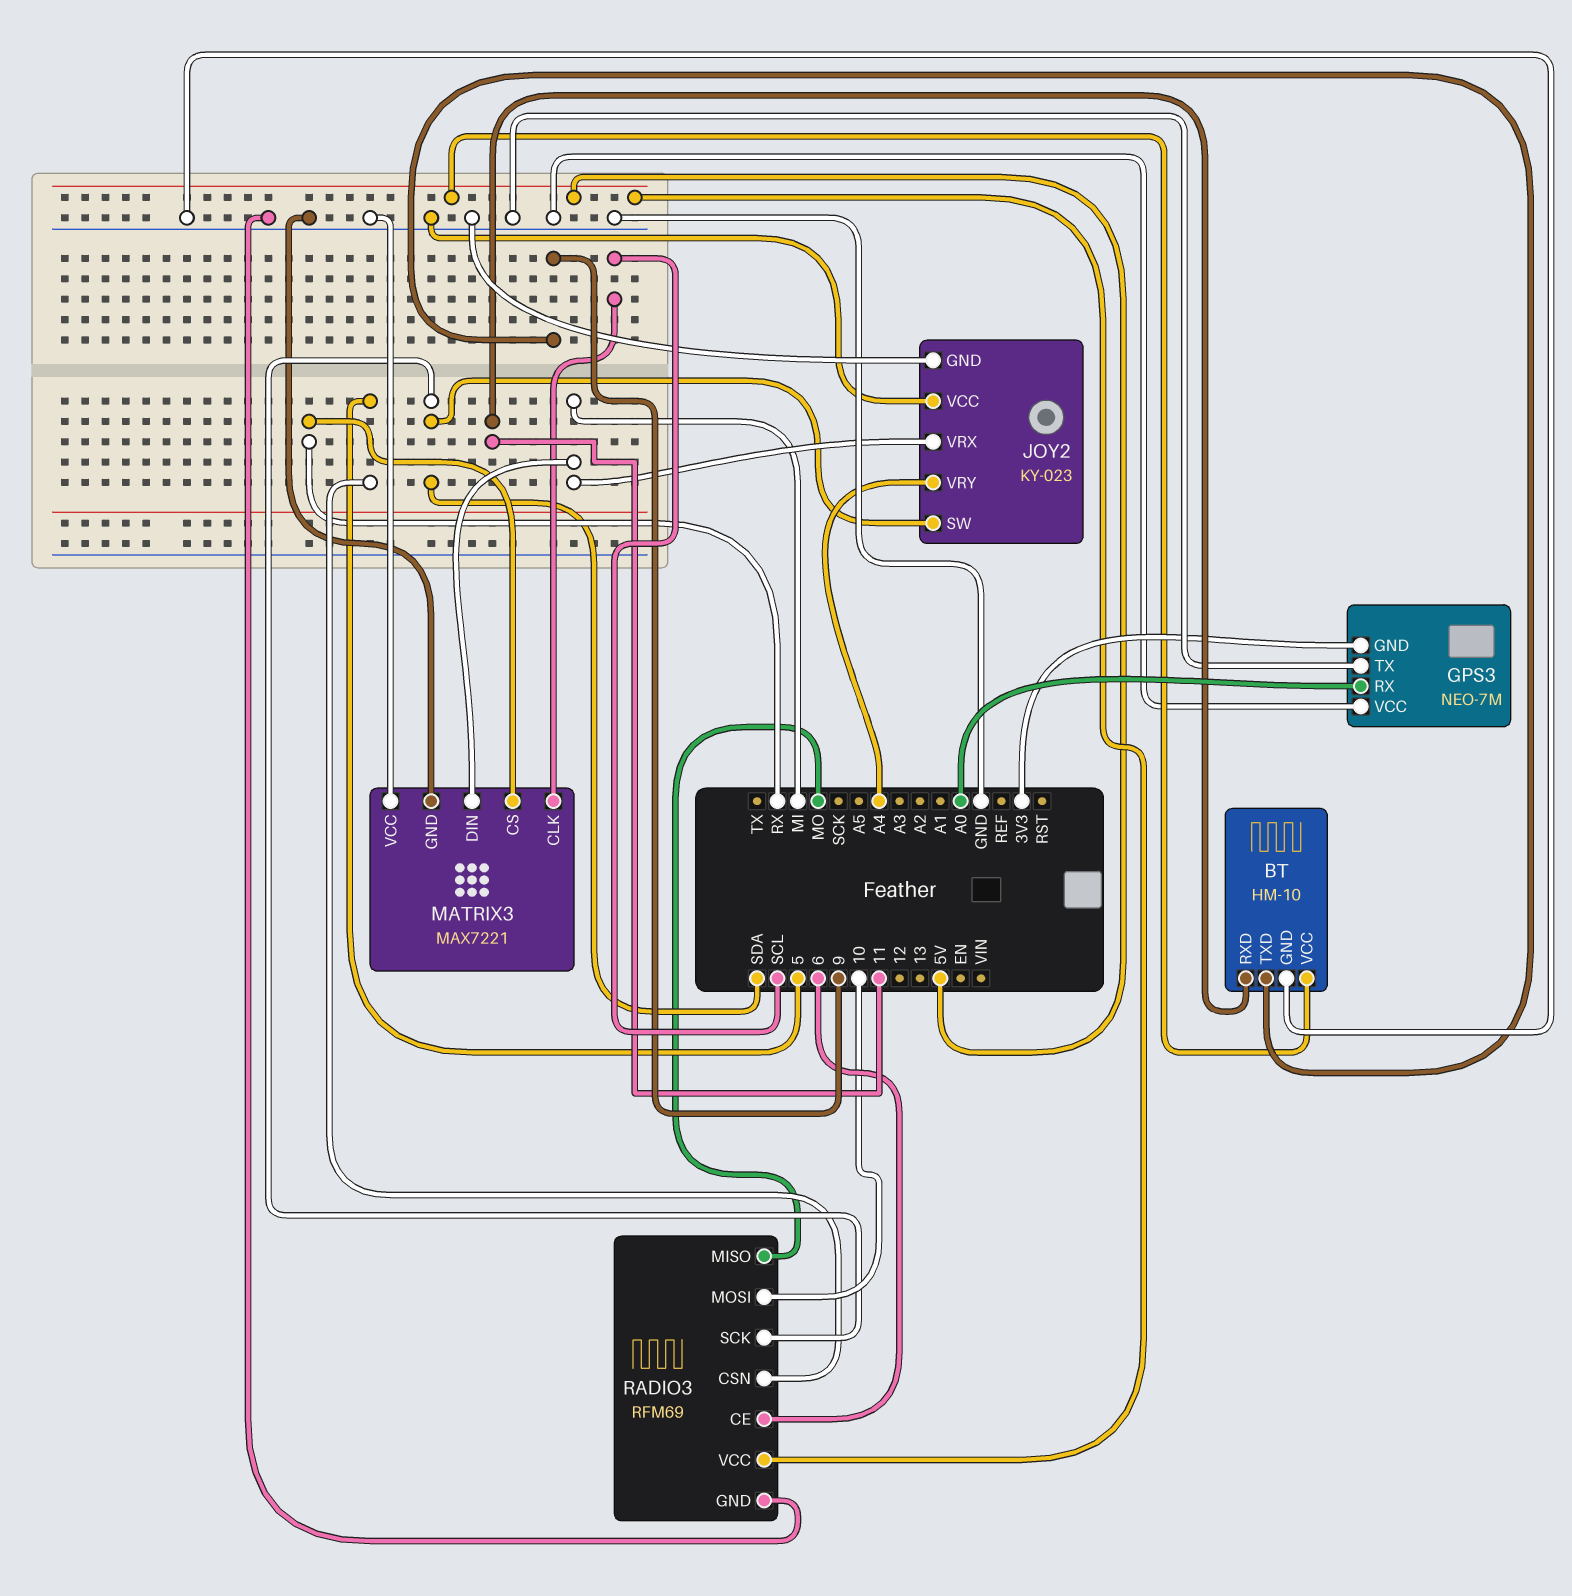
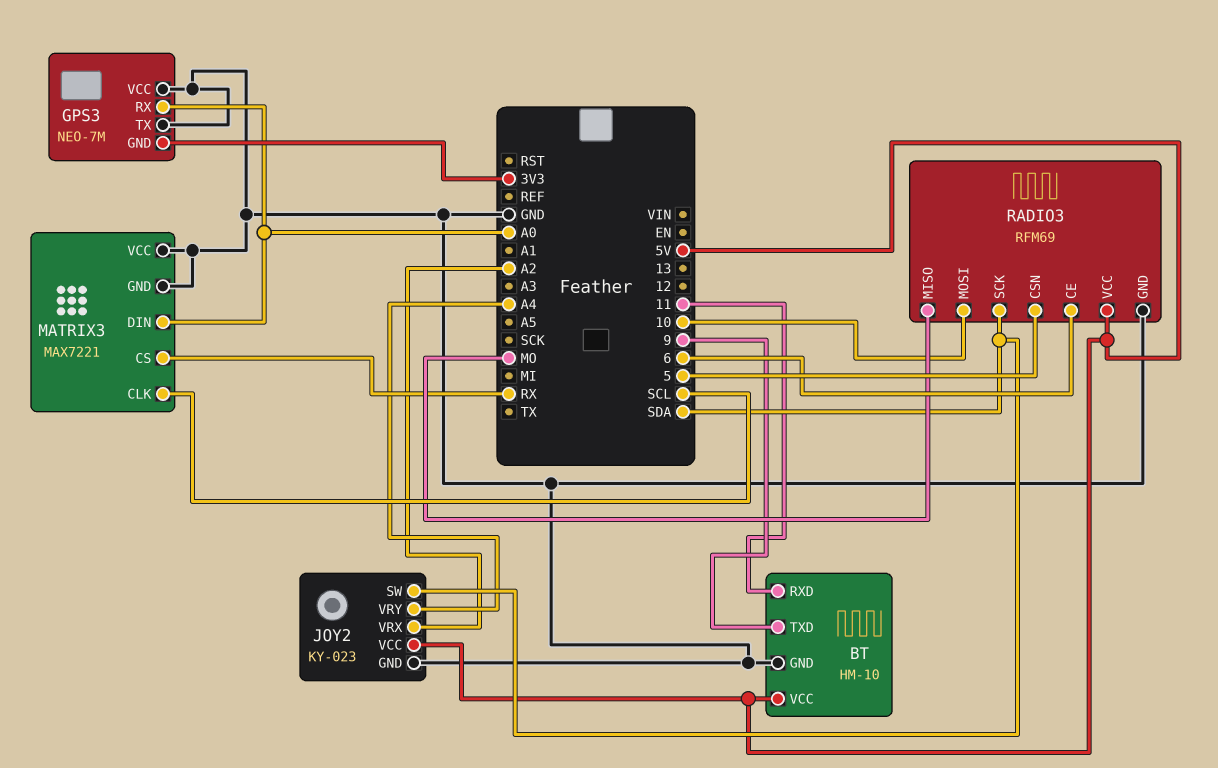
JOY2 pin VCC: GND -> 5V
JOY2 pin VRX: MI -> A2
MATRIX3 pin DIN: MI -> A0

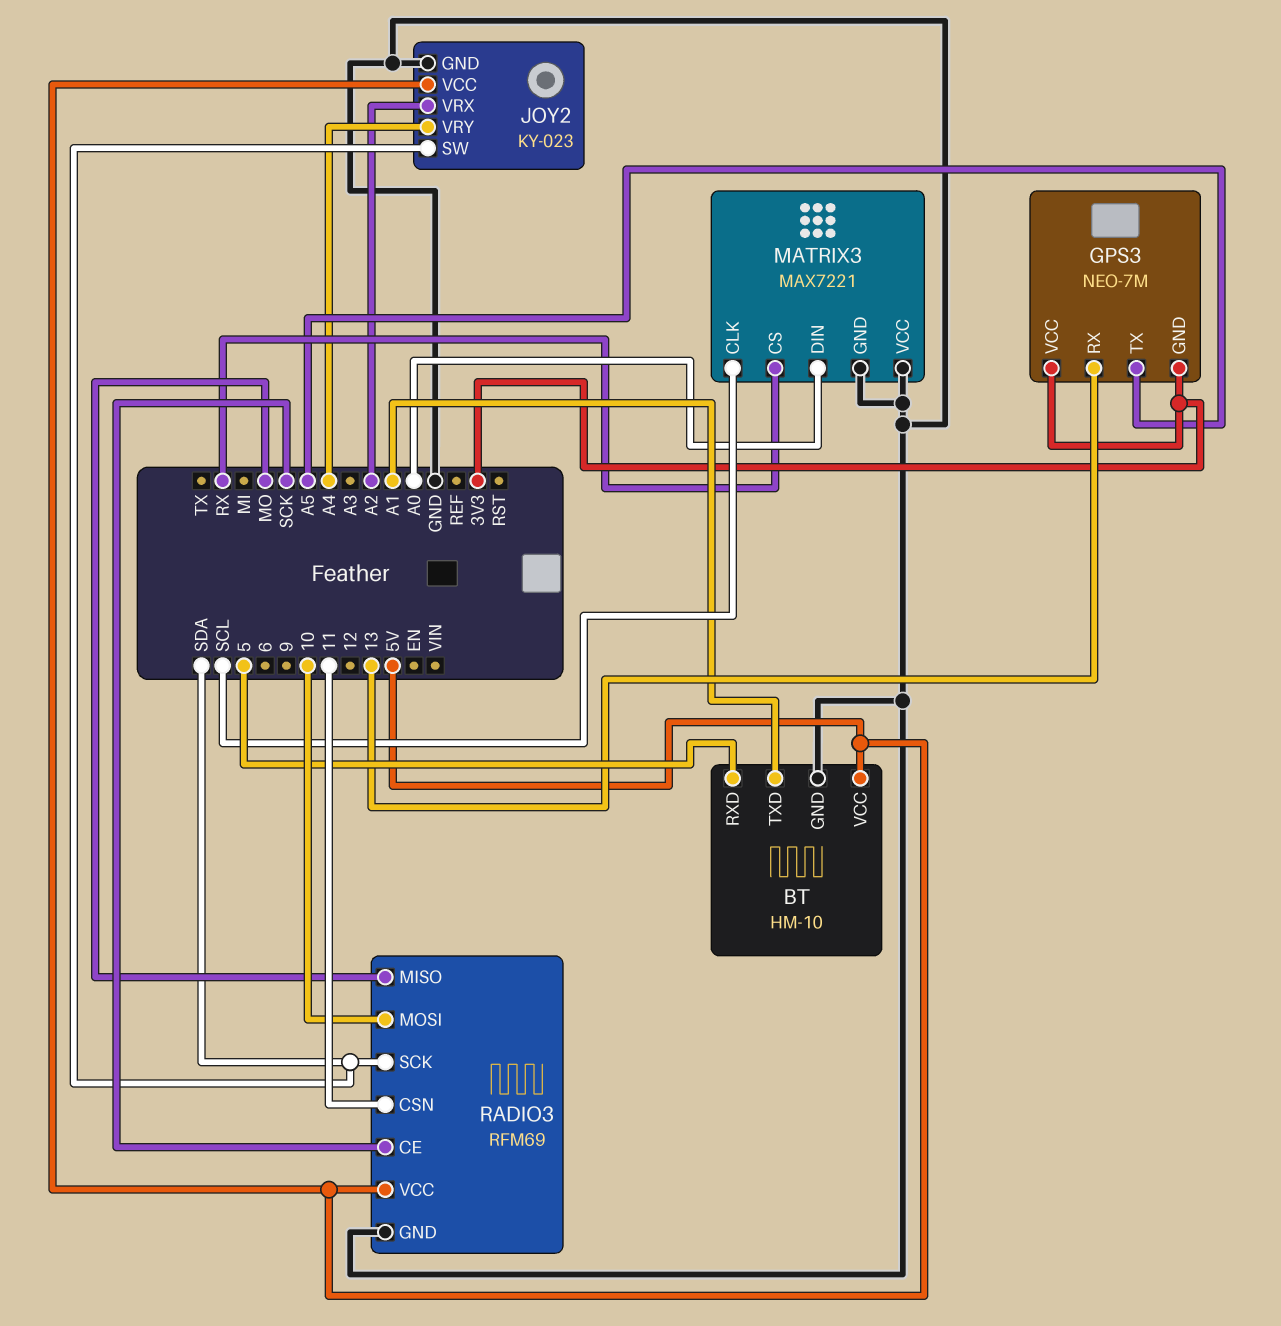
BT pin RXD: 11 -> 5
BT pin TXD: 9 -> A1
GPS3 pin RX: A0 -> 13
GPS3 pin TX: GND -> A5
GPS3 pin VCC: GND -> 3V3
RADIO3 pin CE: 6 -> SCK
RADIO3 pin CSN: 5 -> 11

